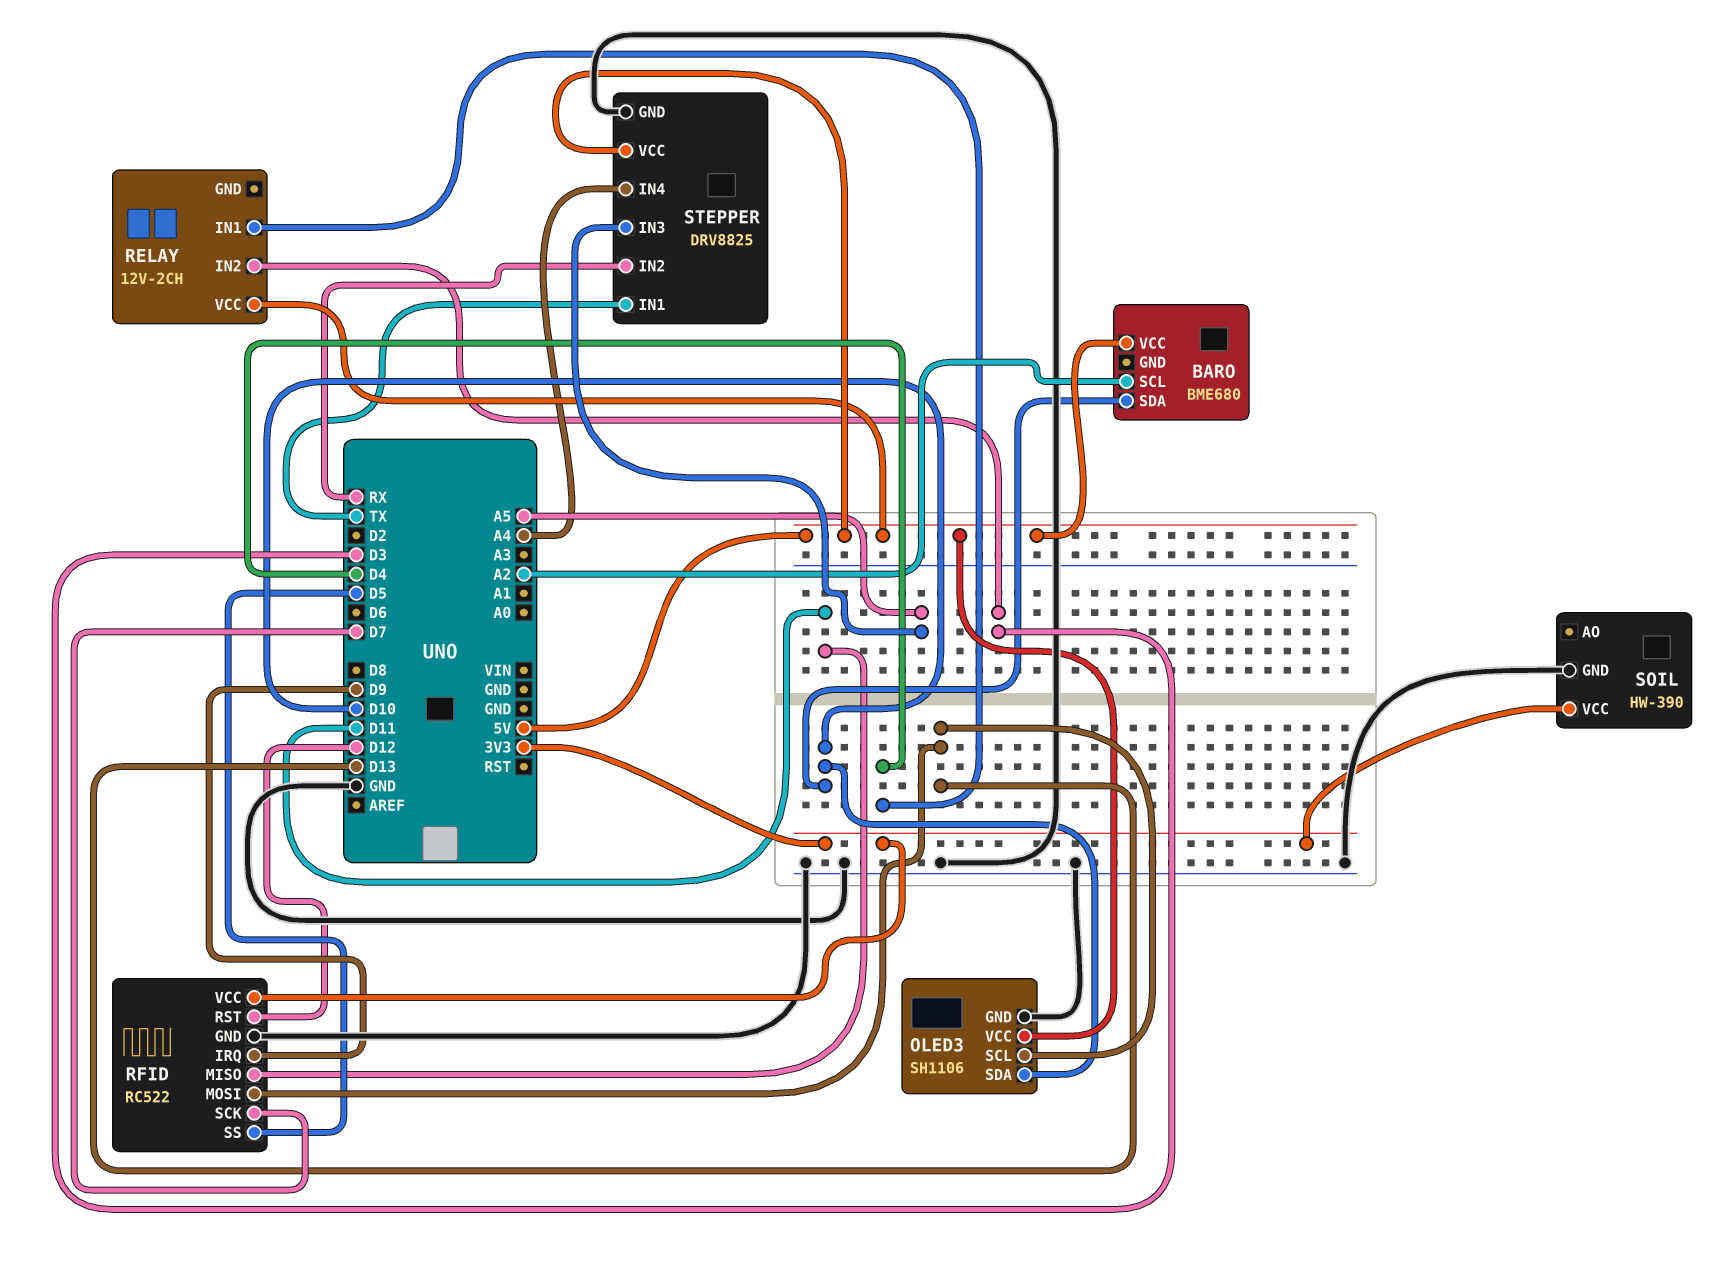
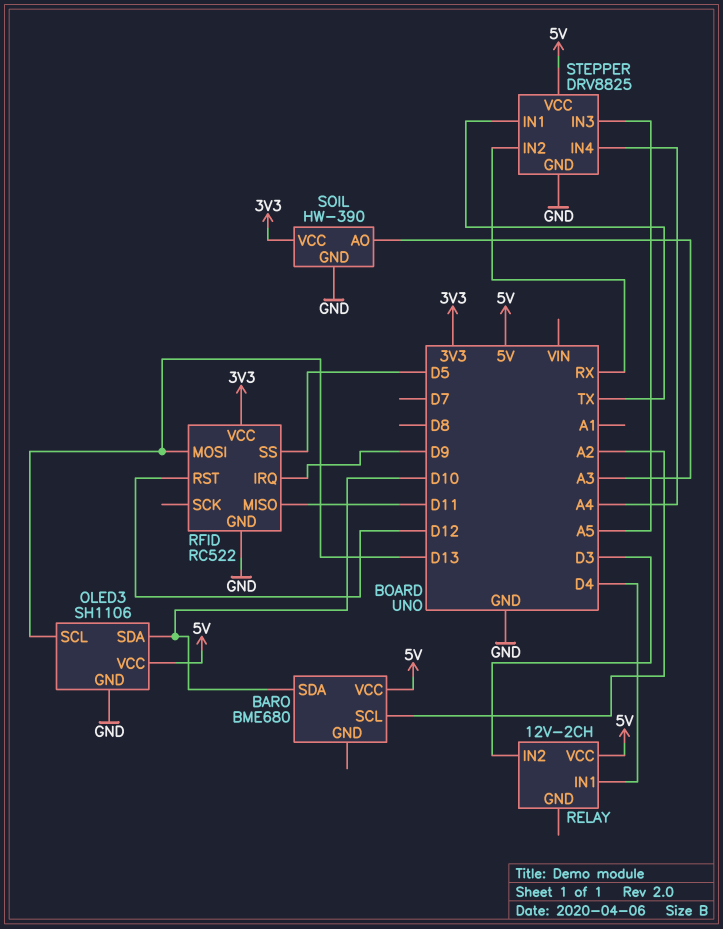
RFID pin SCK: D7 -> none
SOIL pin AO: none -> A3

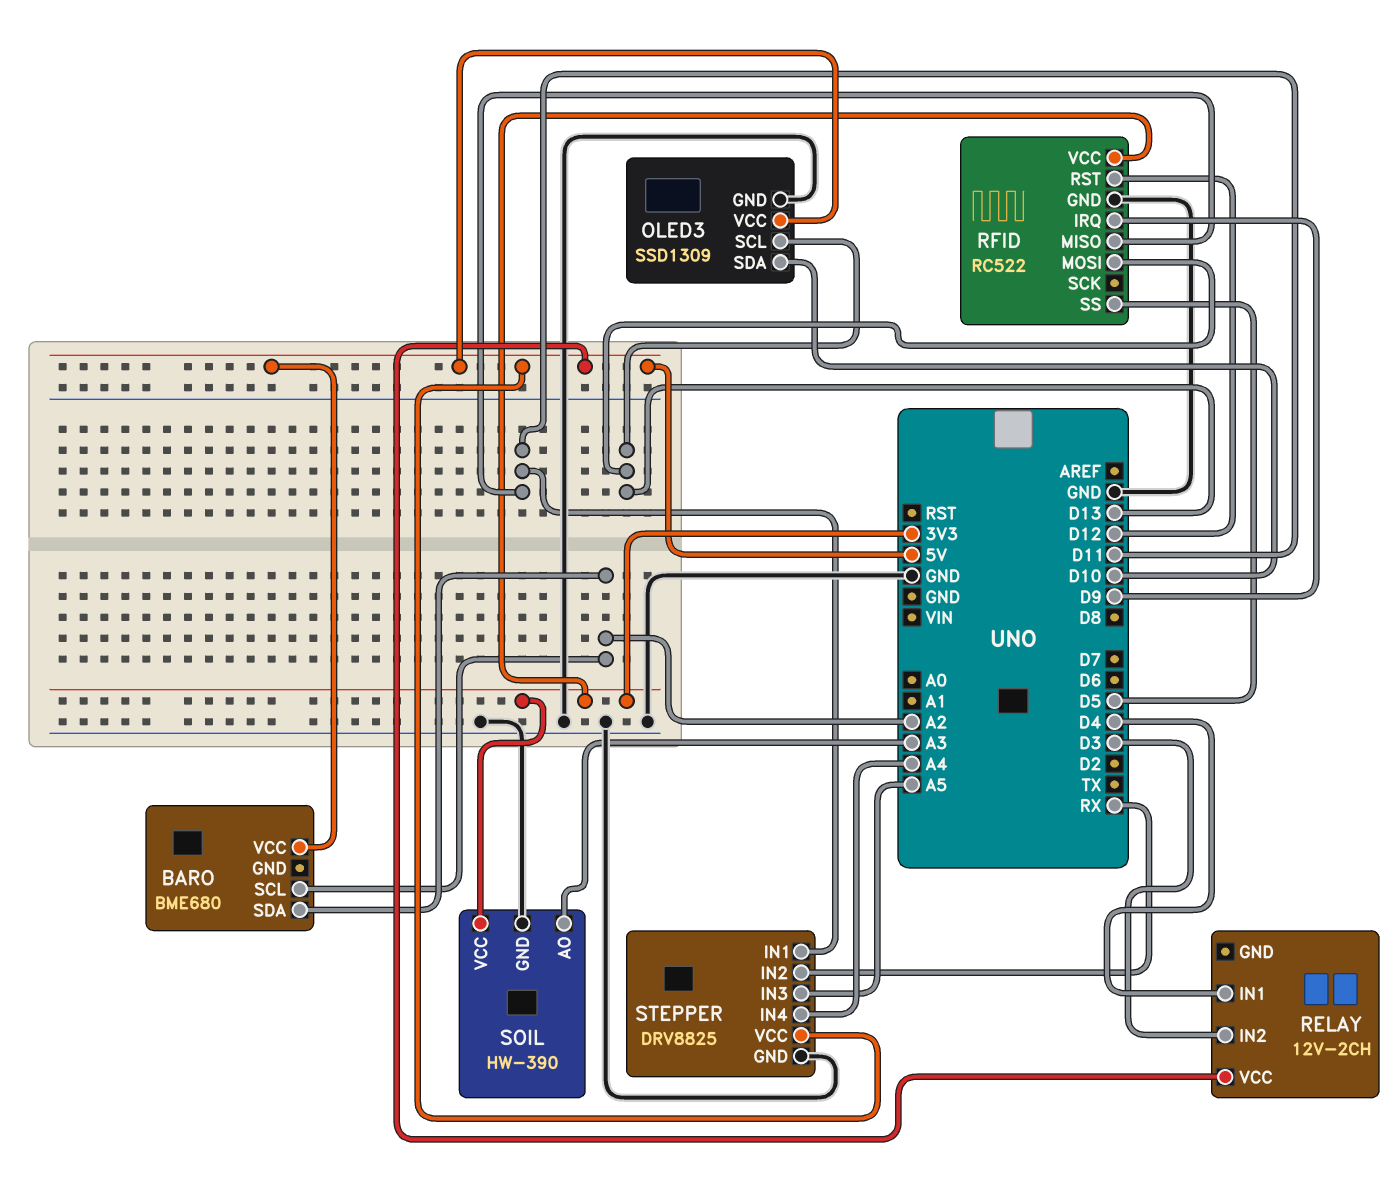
BARO pin SDA: D10 -> A2
OLED3: SH1106 -> SSD1309
STEPPER pin IN1: TX -> D11

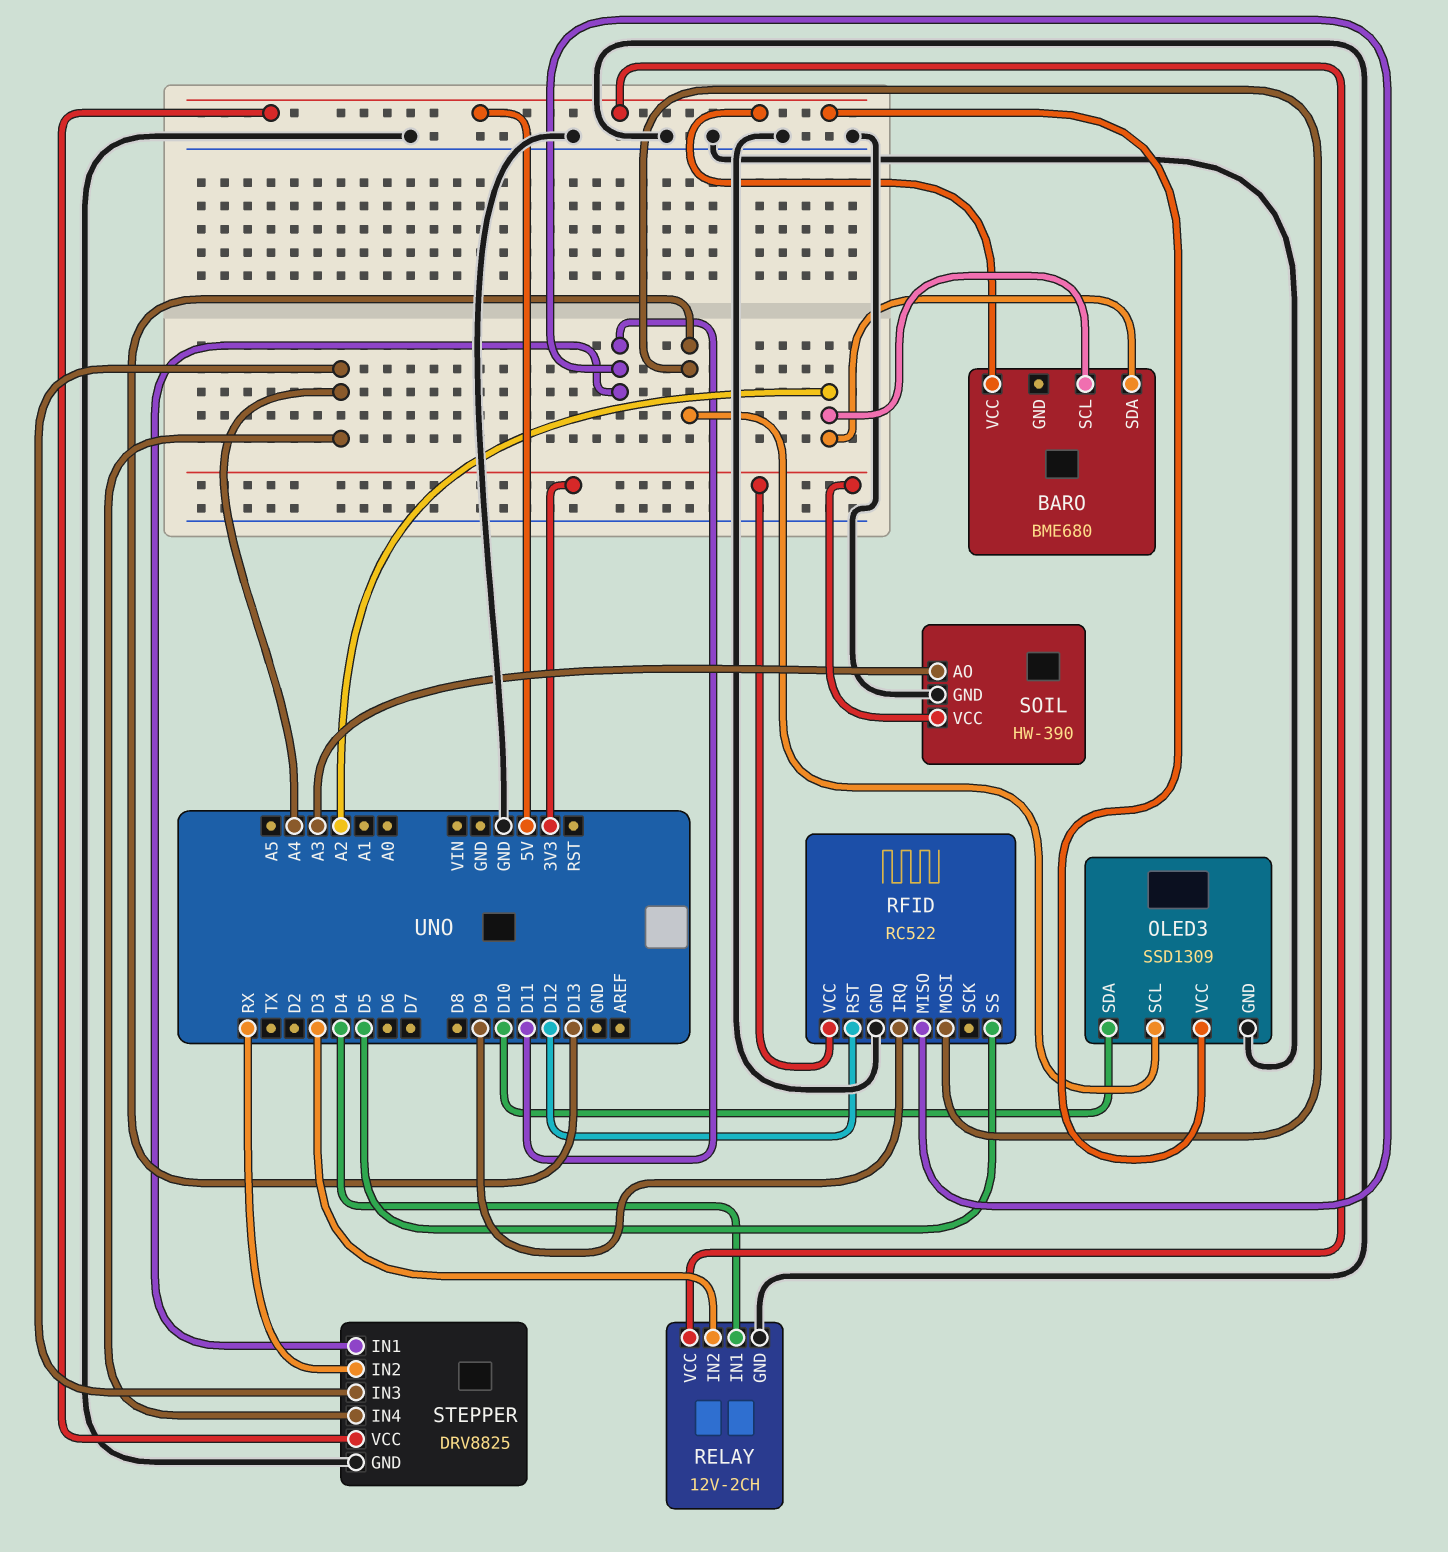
RELAY pin GND: none -> GND
STEPPER pin IN3: A5 -> A4

